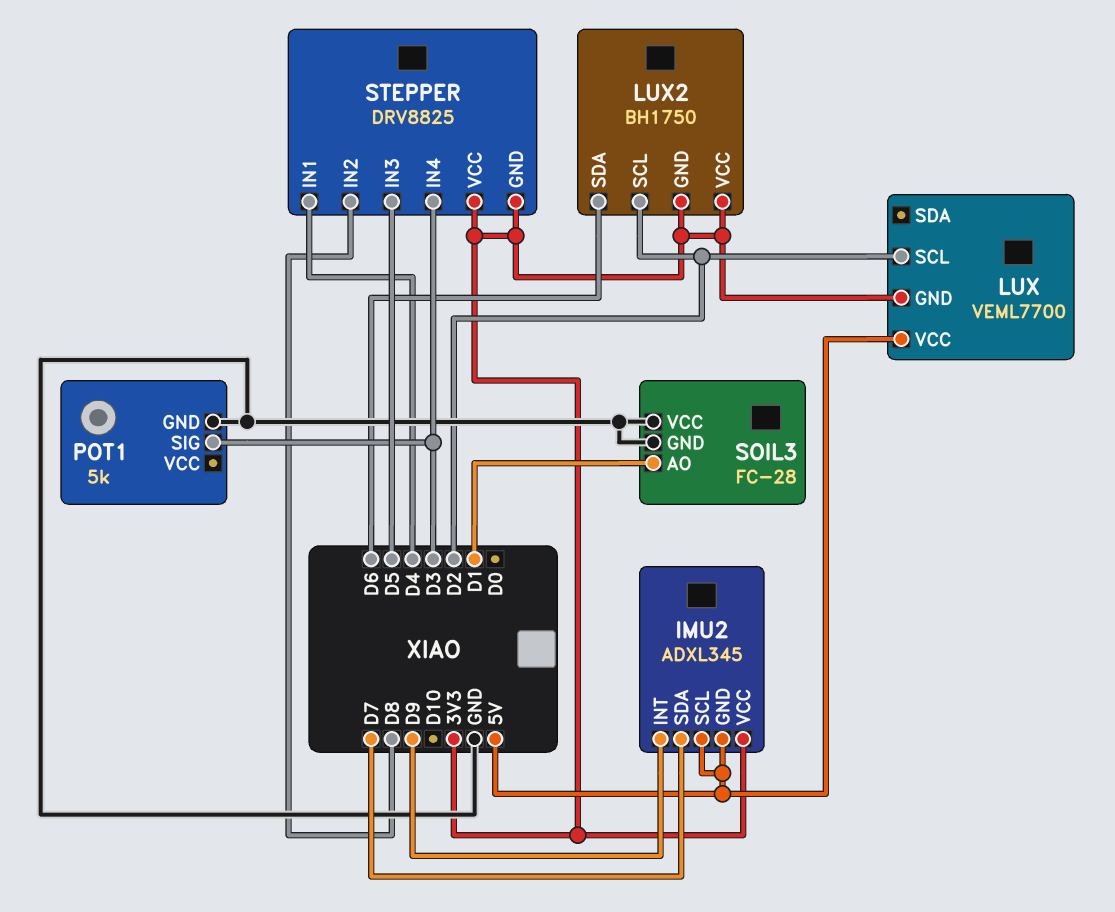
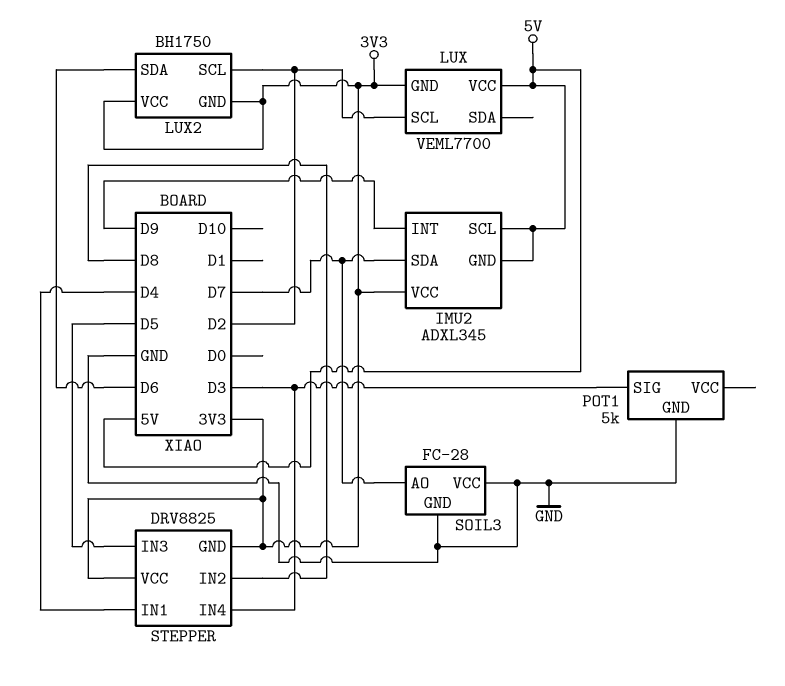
SOIL3 pin AO: D1 -> D7

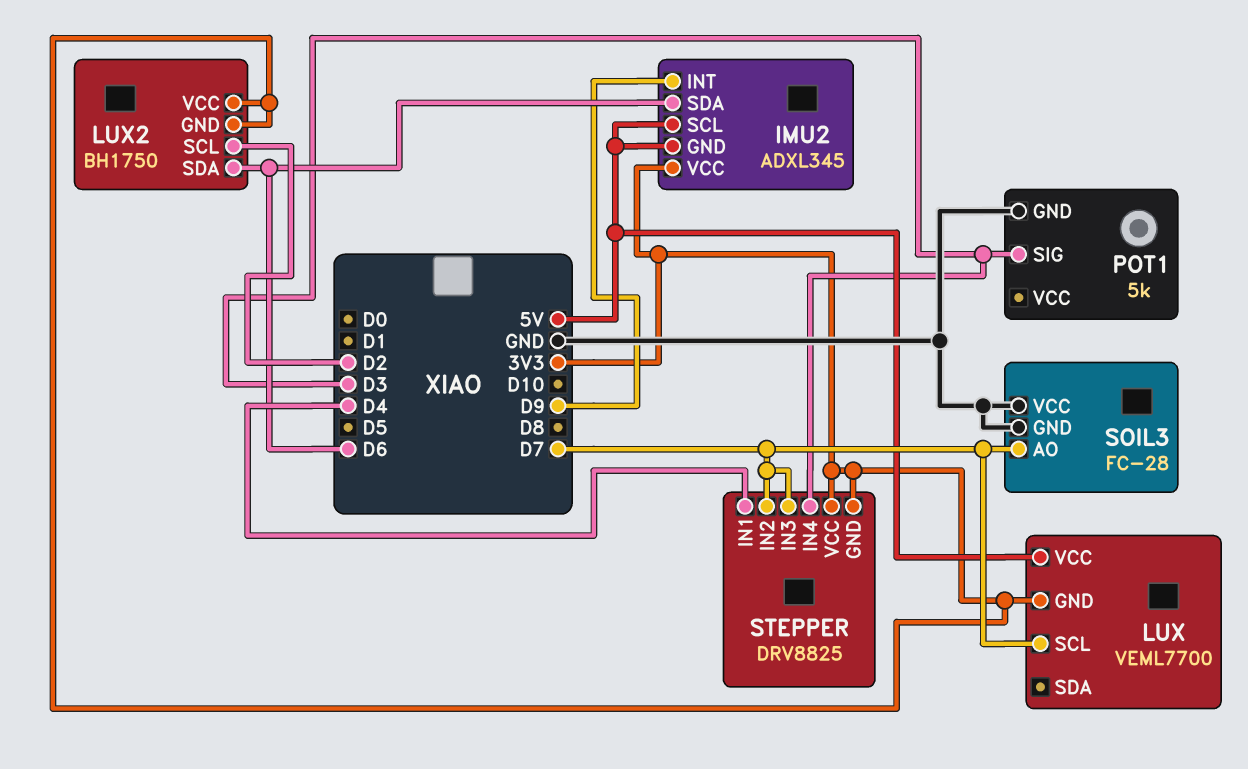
IMU2 pin SDA: D7 -> D6
LUX pin SCL: D2 -> D7
STEPPER pin IN2: D8 -> D7
STEPPER pin IN3: D5 -> D7

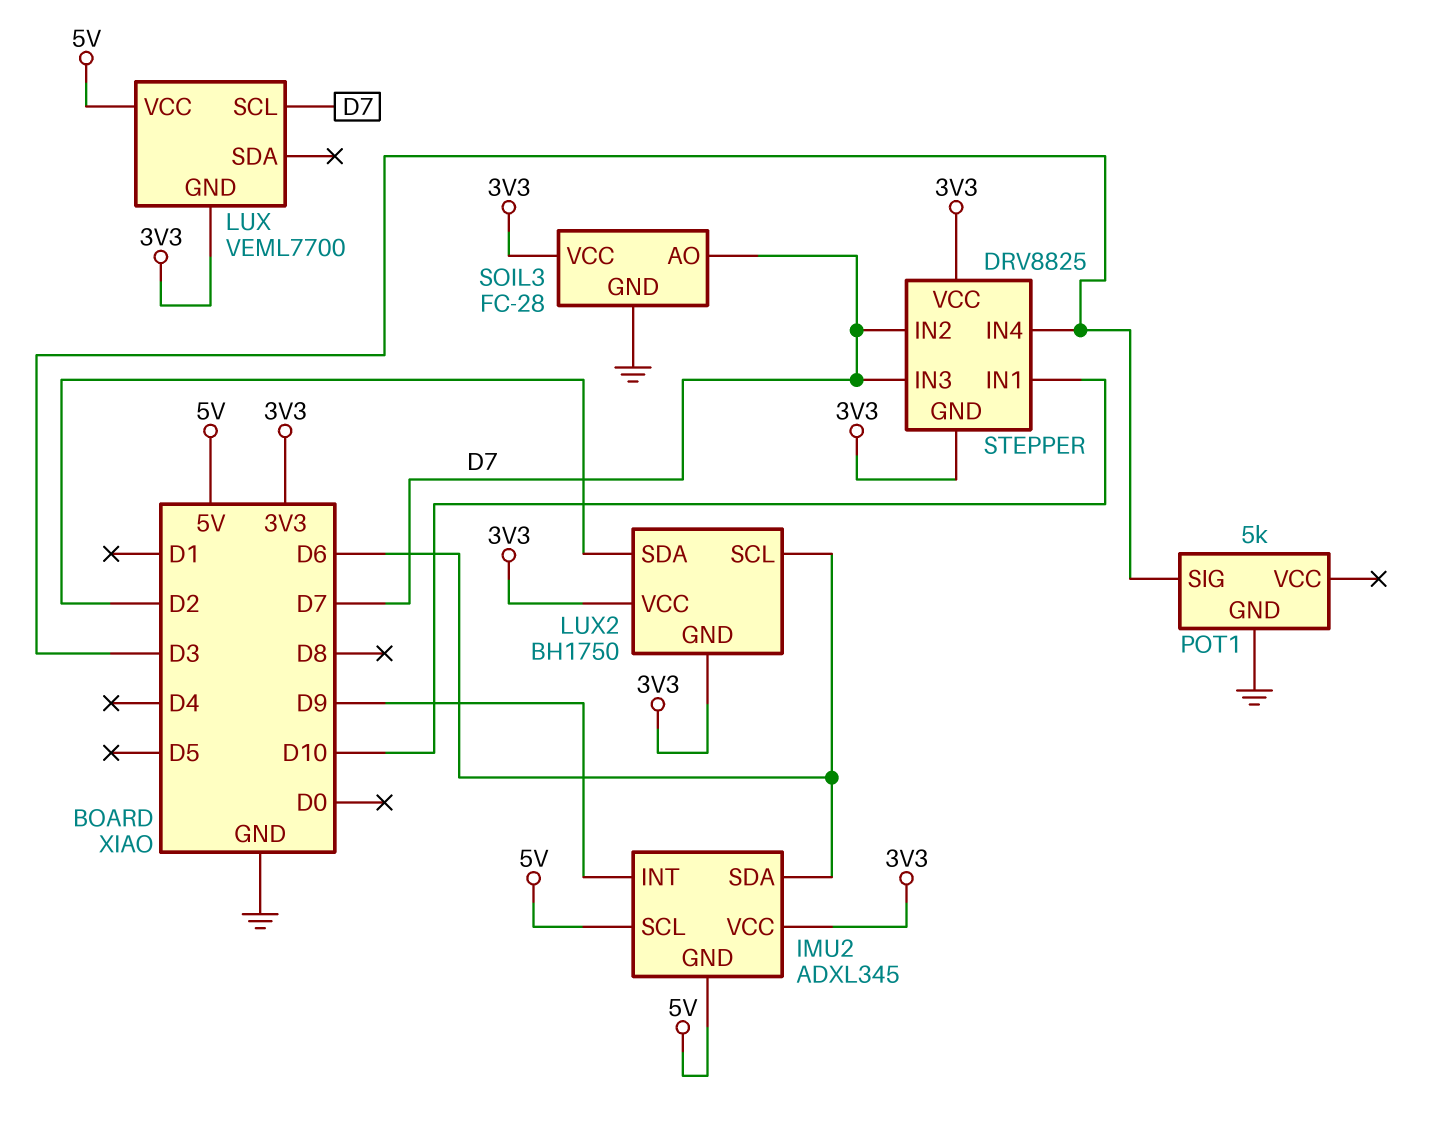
LUX2 pin SCL: D2 -> D6
LUX2 pin SDA: D6 -> D2
SOIL3 pin VCC: GND -> 3V3
STEPPER pin IN1: D4 -> D10

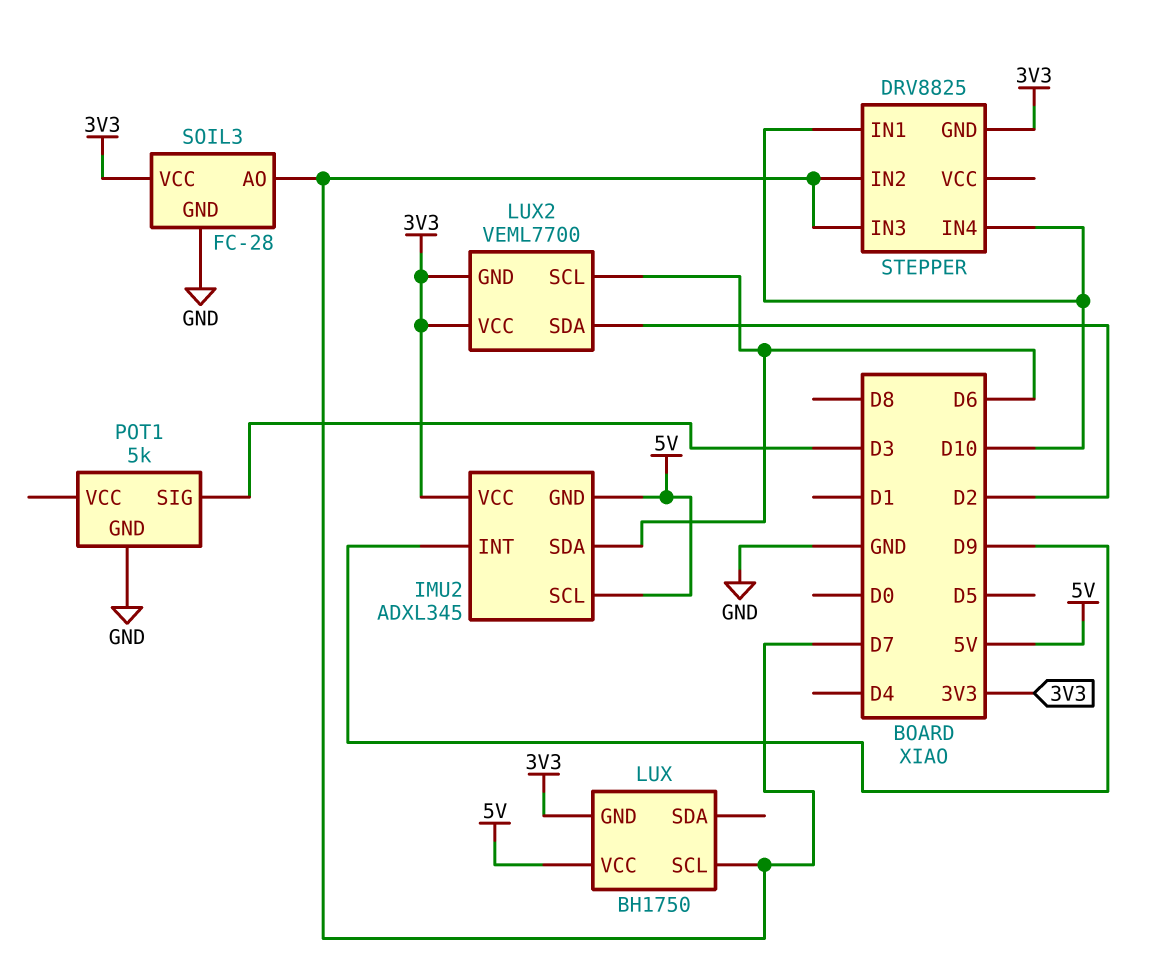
LUX: VEML7700 -> BH1750
LUX2: BH1750 -> VEML7700
STEPPER pin IN4: D3 -> D10
STEPPER pin VCC: 3V3 -> none

